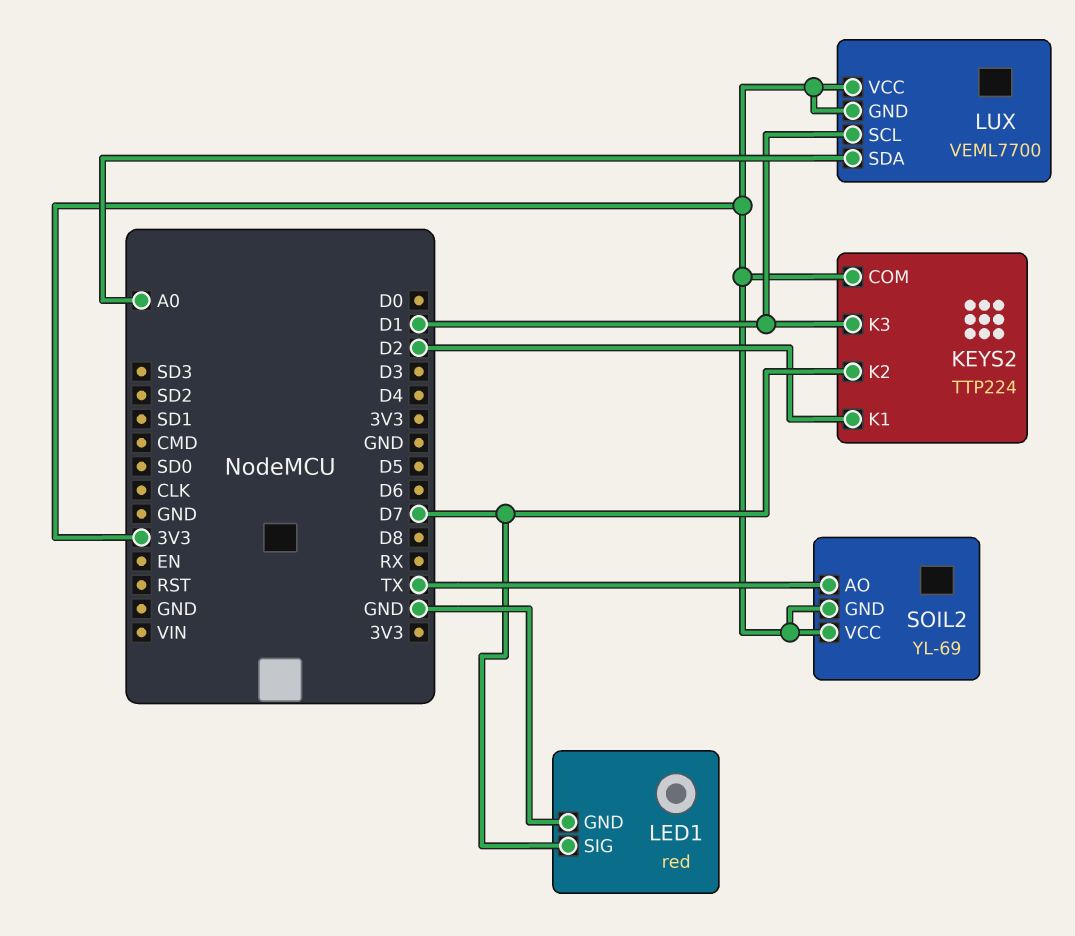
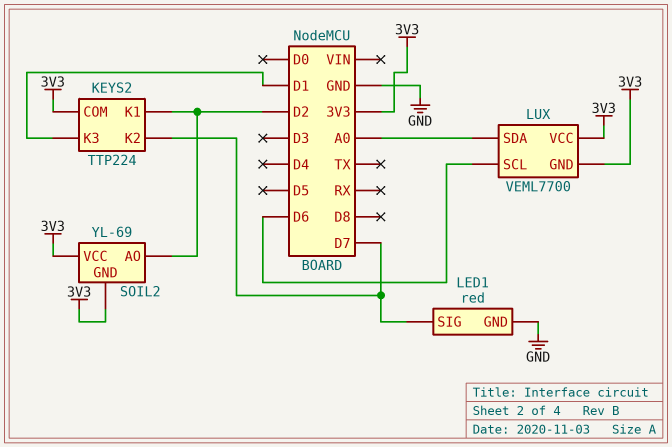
LUX pin SCL: D1 -> D6
SOIL2 pin AO: TX -> D2

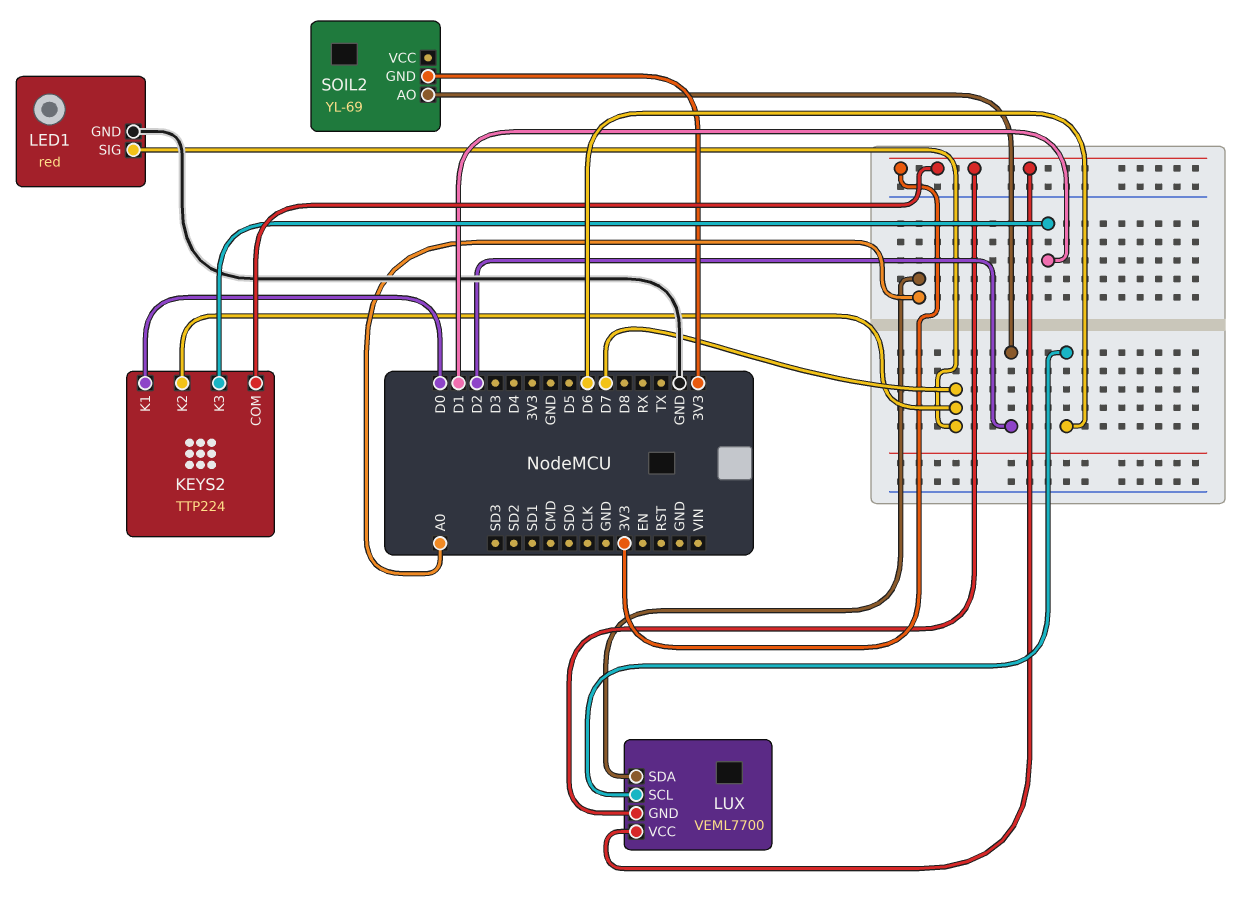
KEYS2 pin K1: D2 -> D0
SOIL2 pin VCC: 3V3 -> none

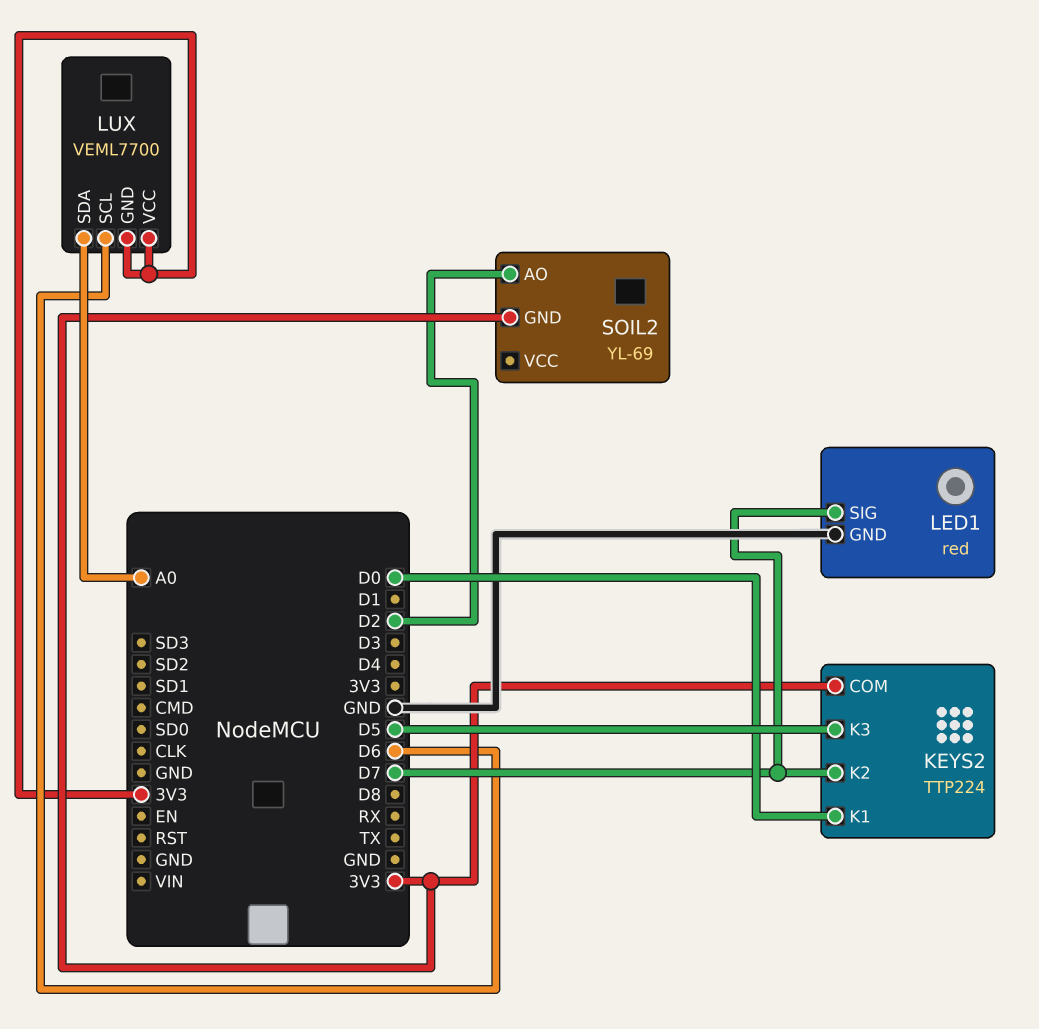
KEYS2 pin K3: D1 -> D5

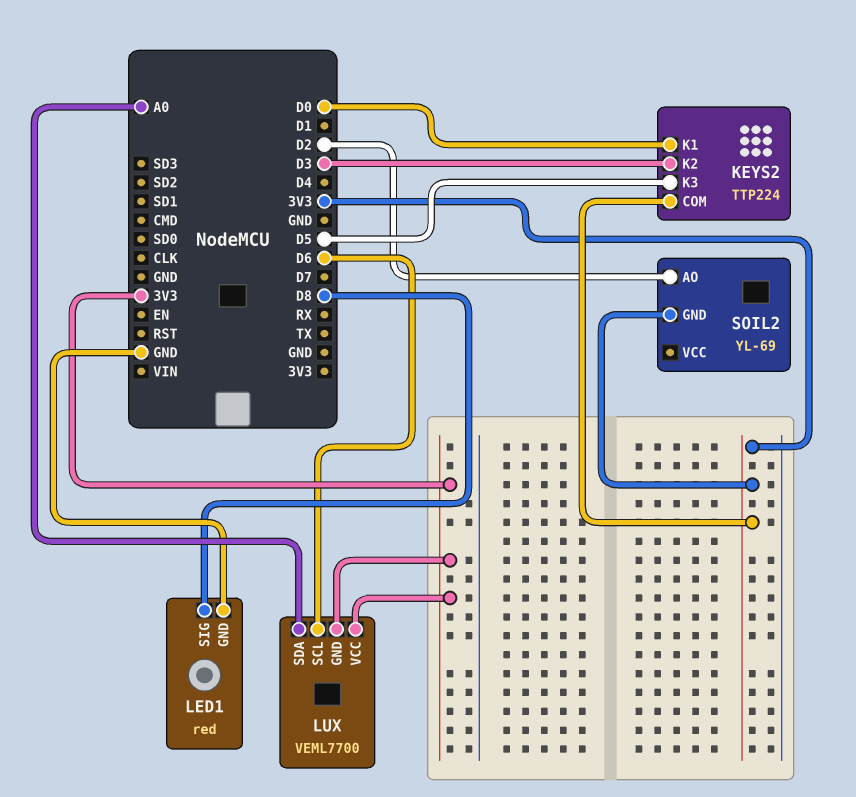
KEYS2 pin K2: D7 -> D3
LED1 pin SIG: D7 -> D8

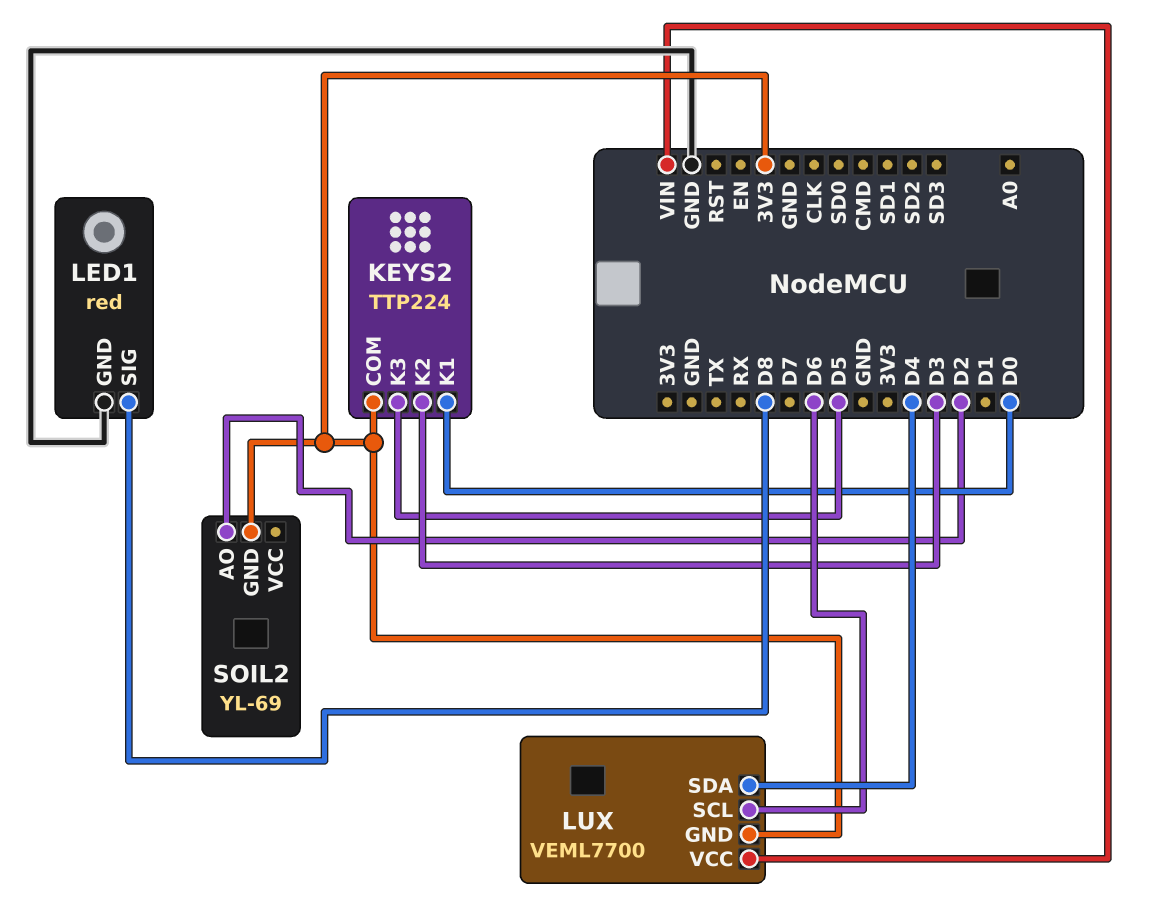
LUX pin SDA: A0 -> D4
LUX pin VCC: 3V3 -> VIN

